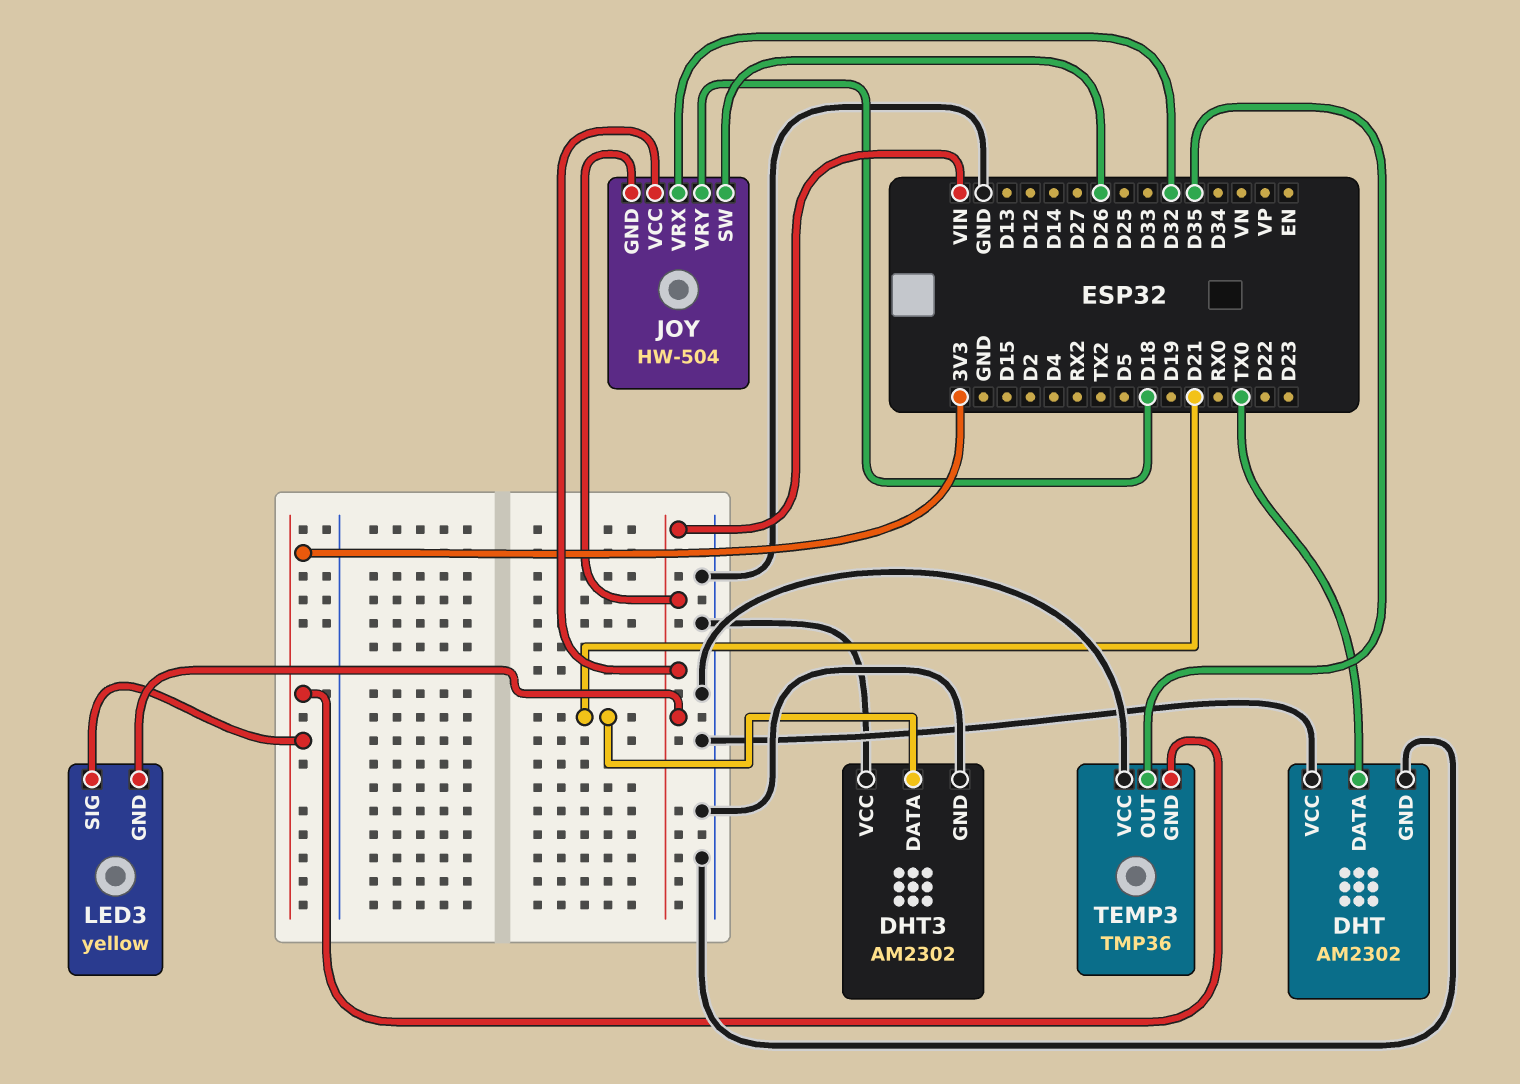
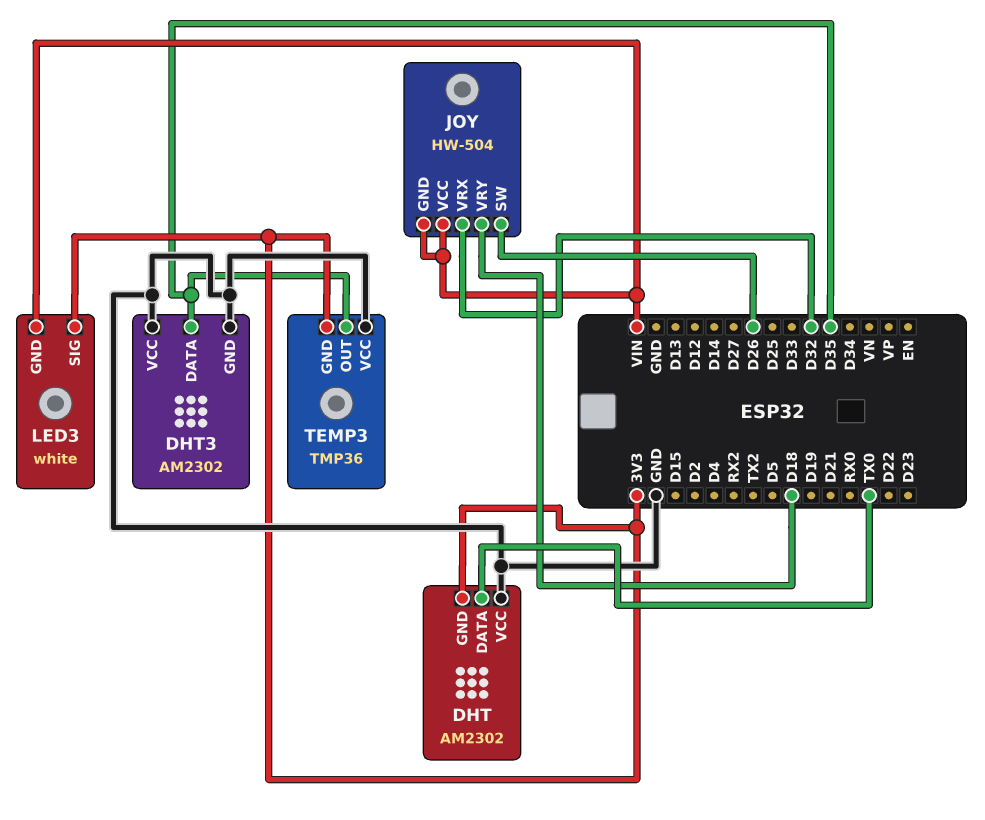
DHT pin GND: GND -> 3V3
DHT3 pin DATA: D21 -> D35
LED3: yellow -> white

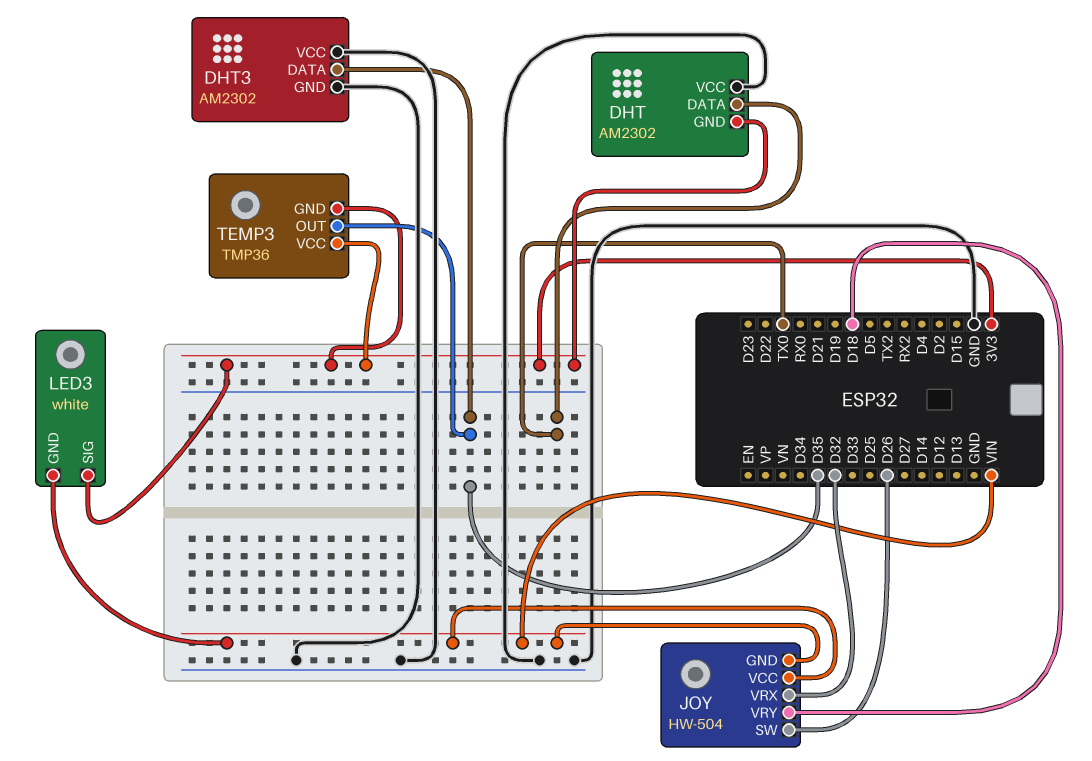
TEMP3 pin VCC: GND -> 3V3

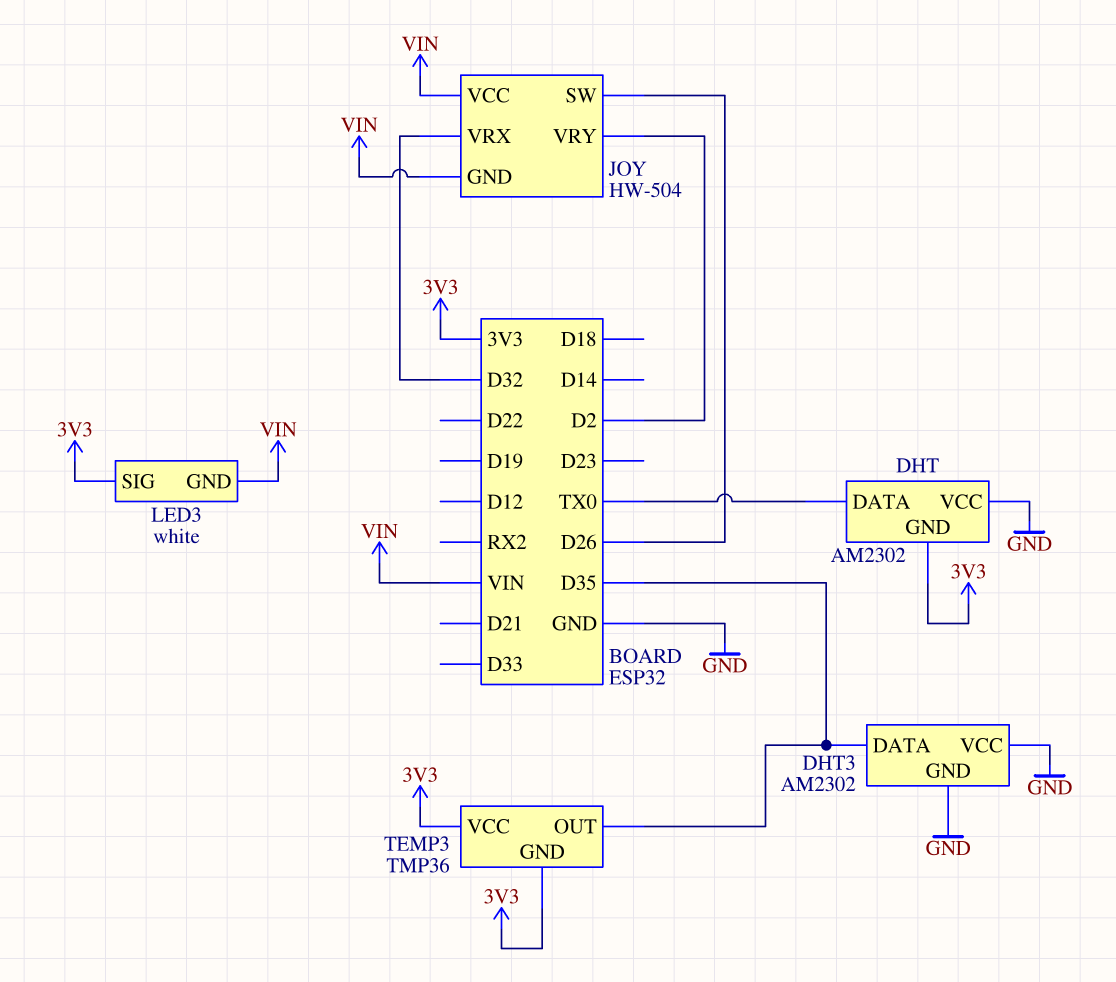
JOY pin VRY: D18 -> D2

